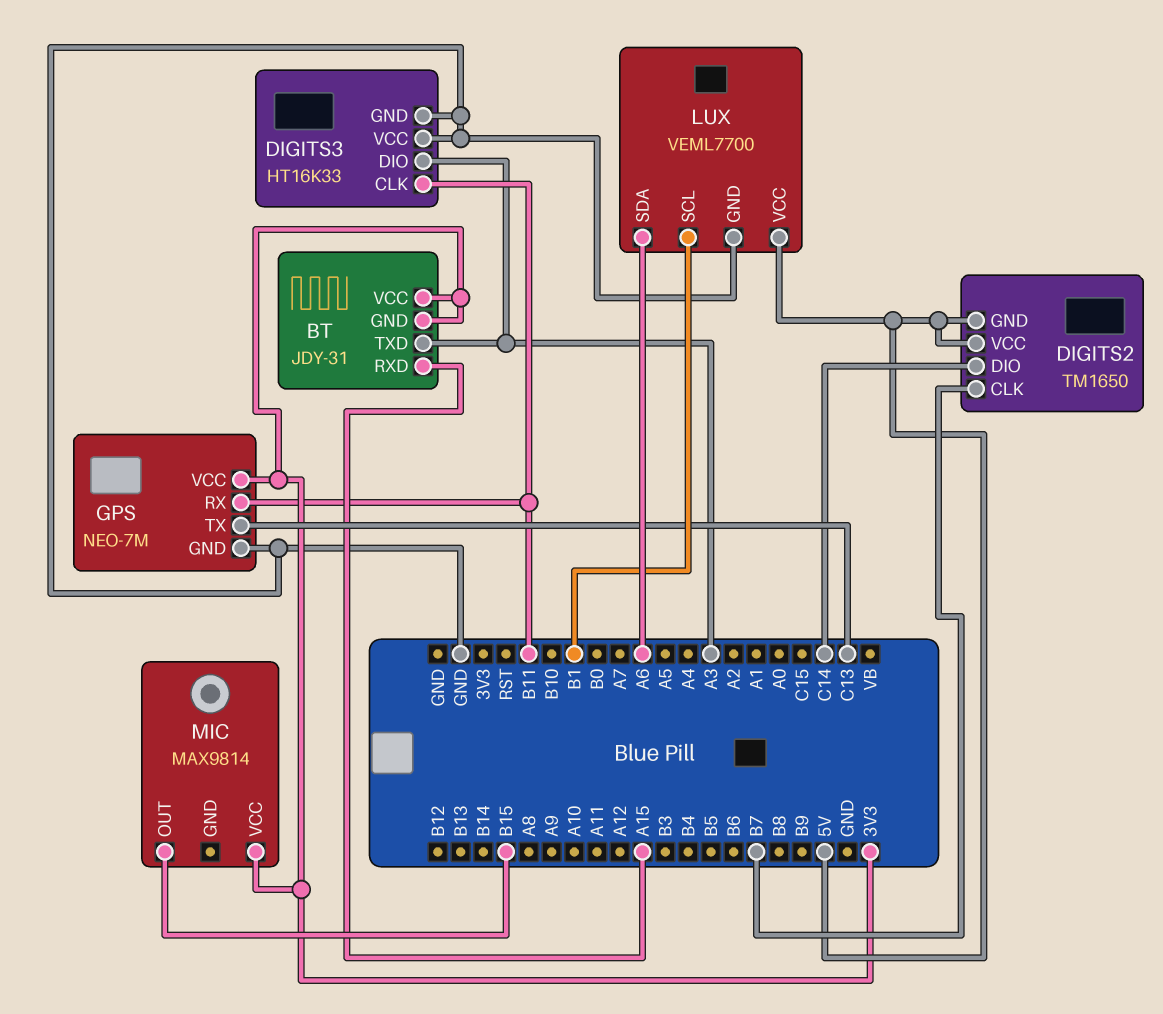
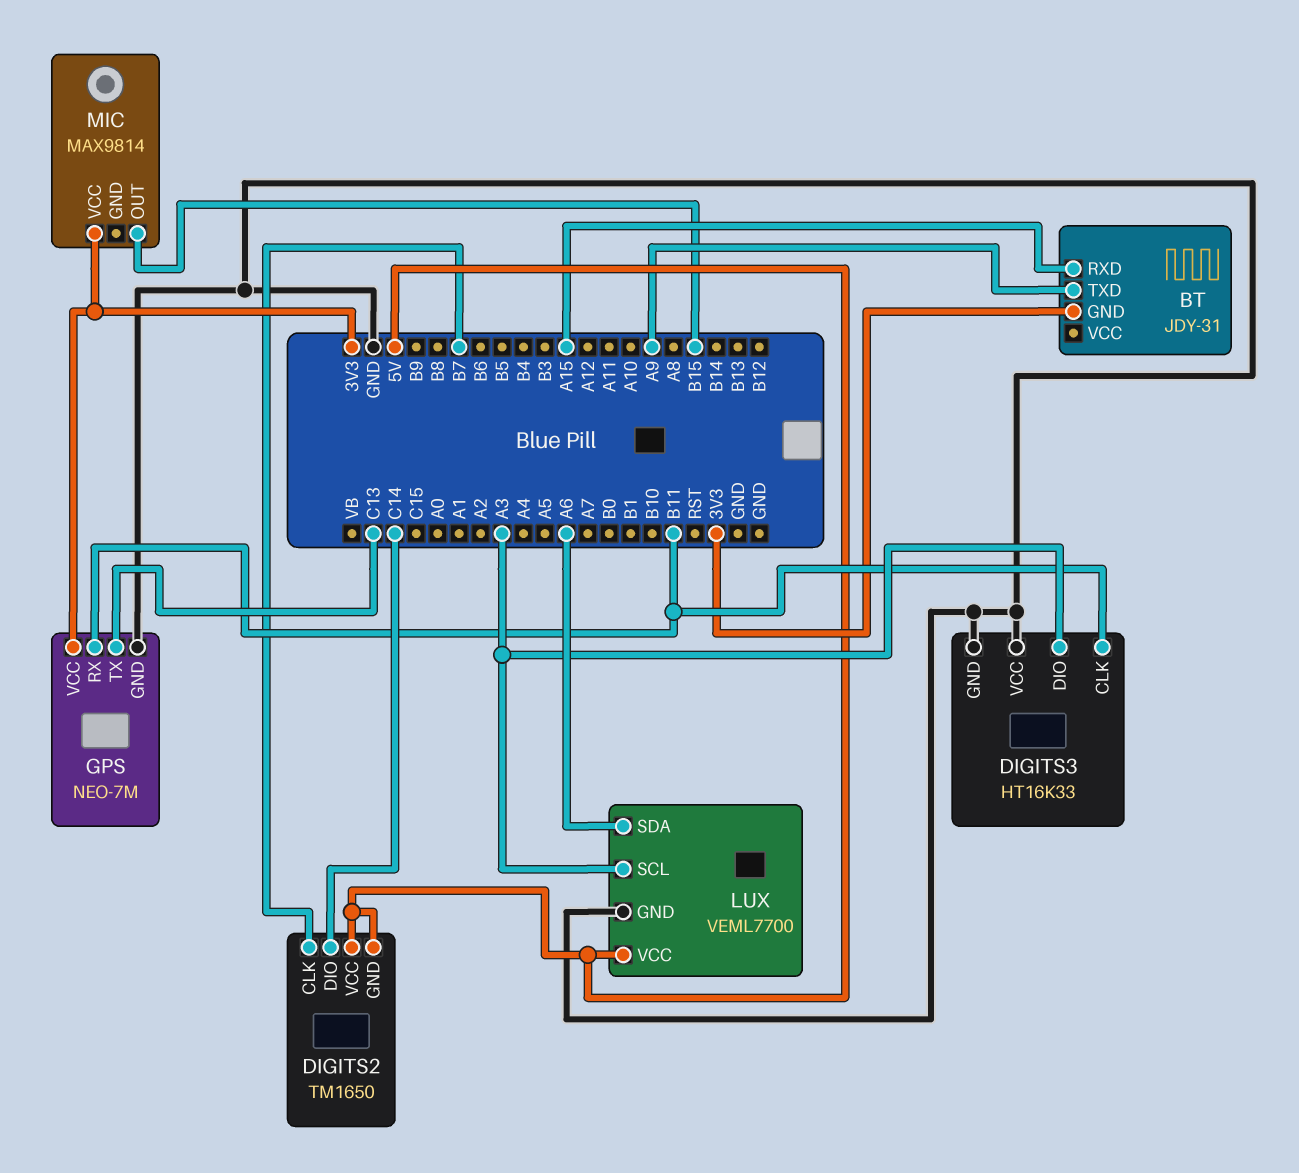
BT pin TXD: A3 -> A9
BT pin VCC: 3V3 -> none
LUX pin SCL: B1 -> A3

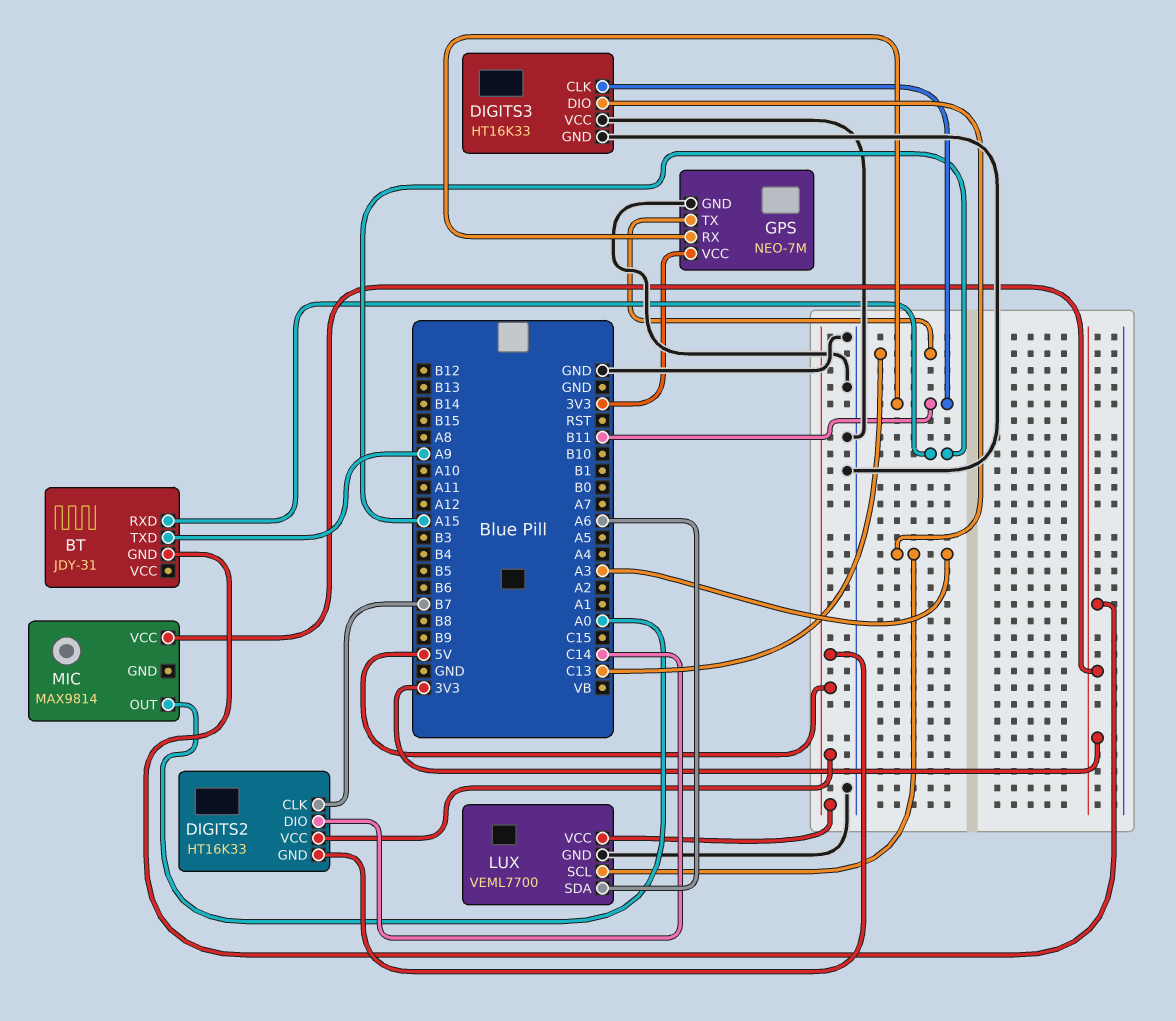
DIGITS2: TM1650 -> HT16K33
MIC pin OUT: B15 -> A0

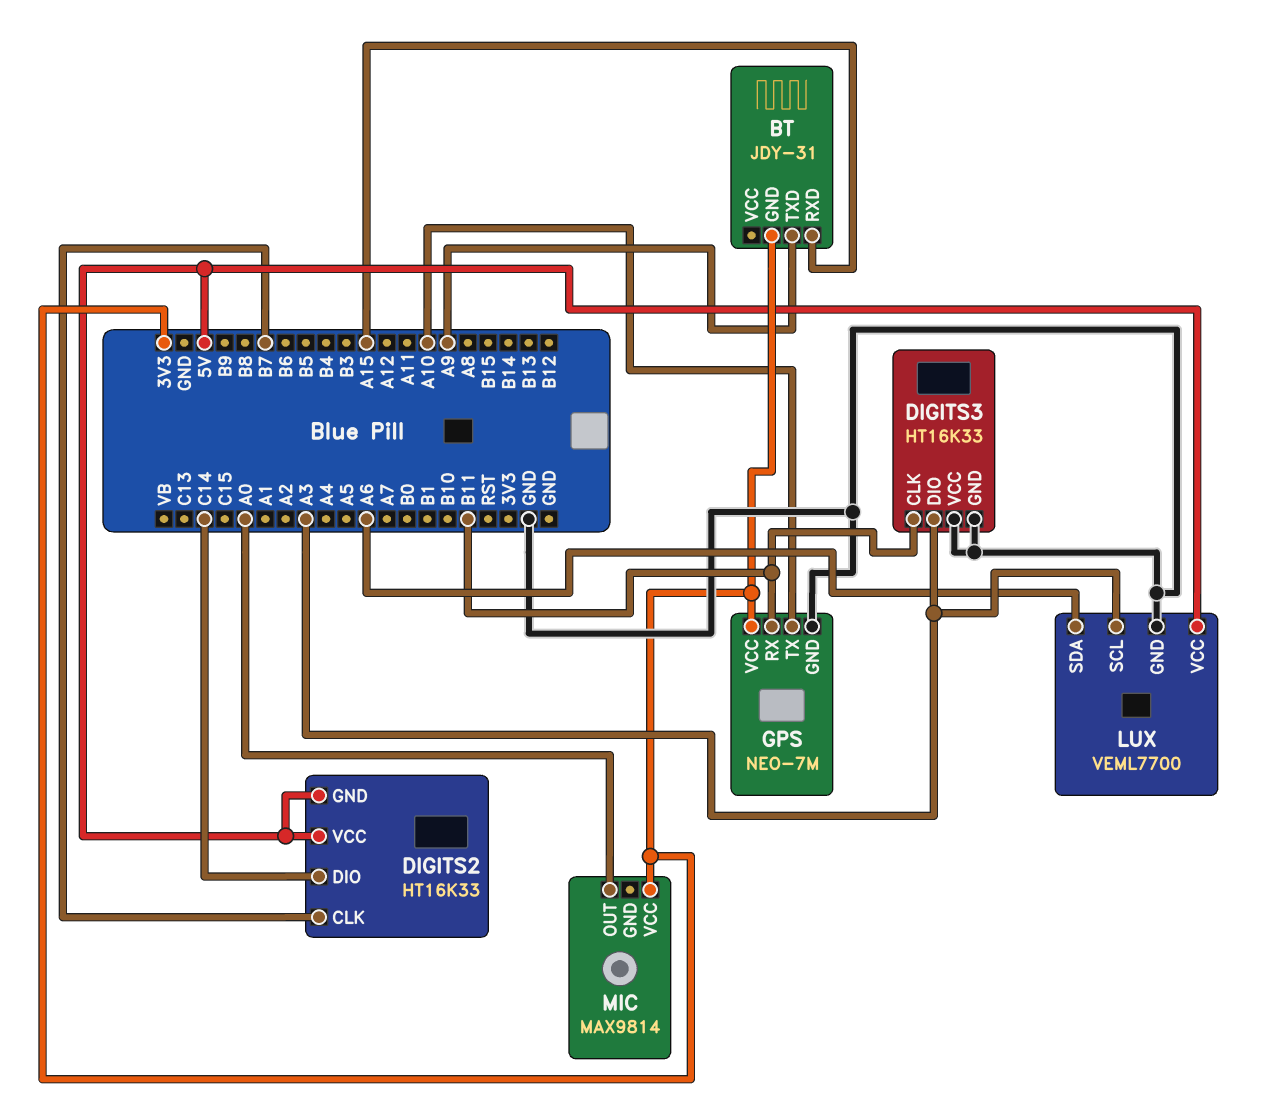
GPS pin TX: C13 -> A10

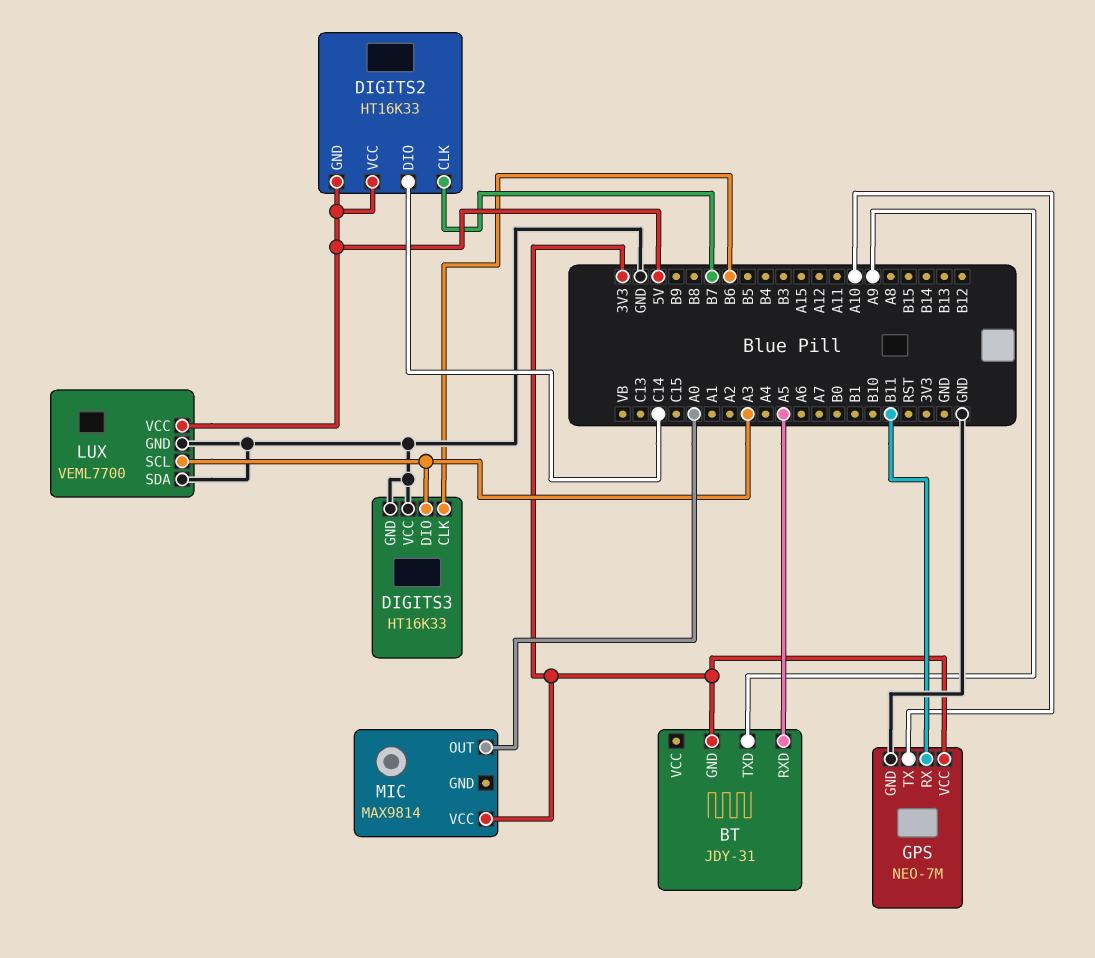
BT pin RXD: A15 -> A5
DIGITS3 pin CLK: B11 -> B6
LUX pin SDA: A6 -> GND

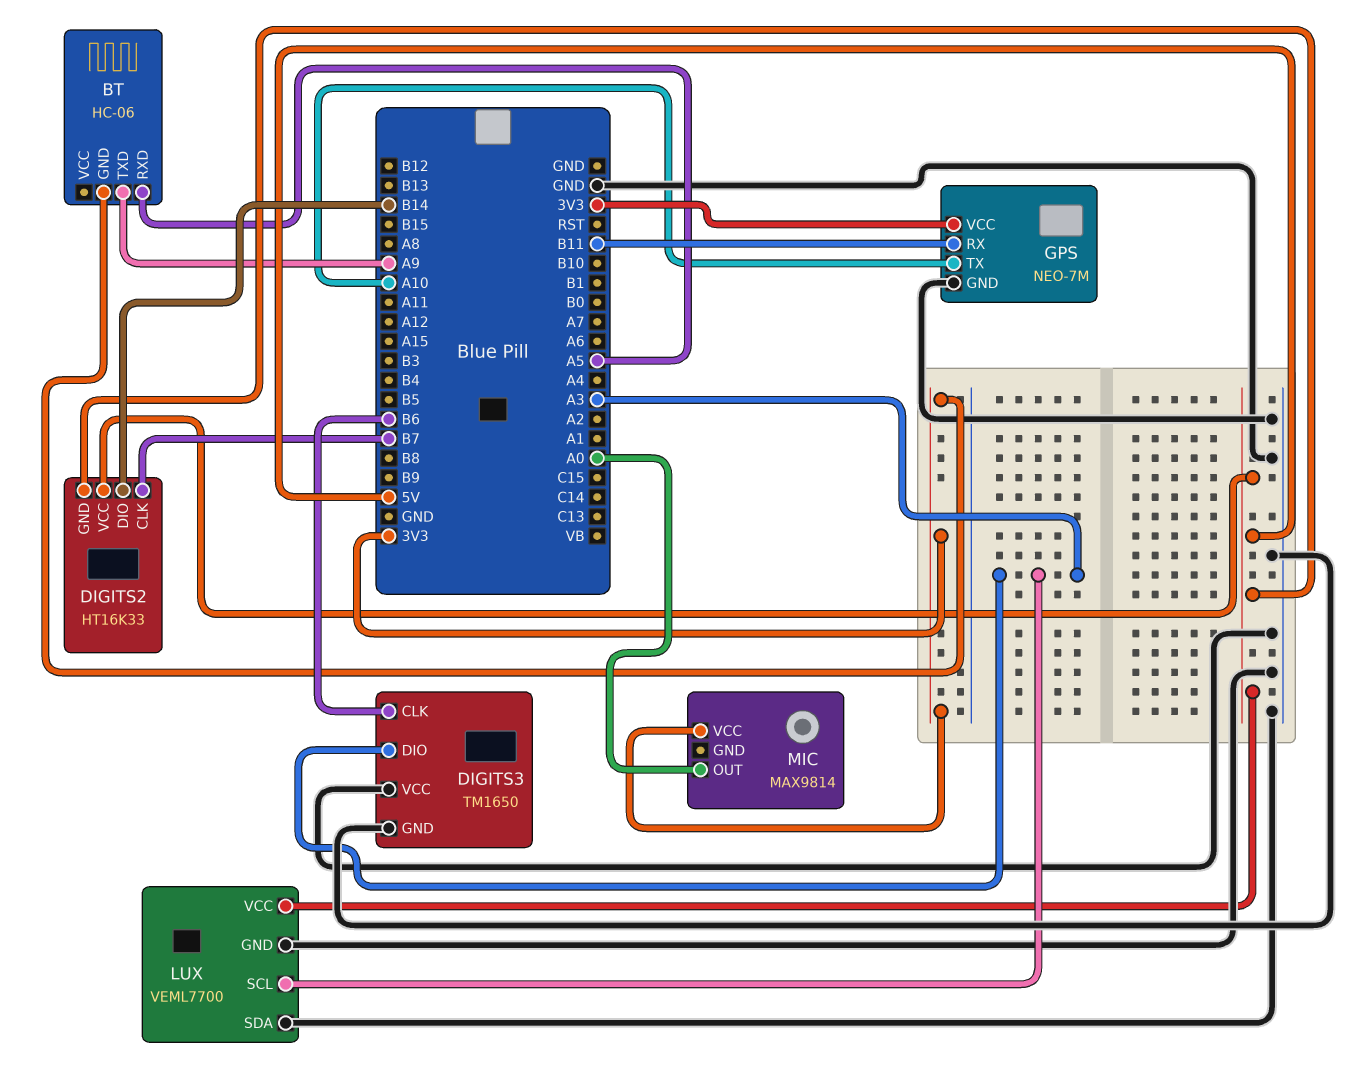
BT: JDY-31 -> HC-06
DIGITS2 pin DIO: C14 -> B14
DIGITS3: HT16K33 -> TM1650

